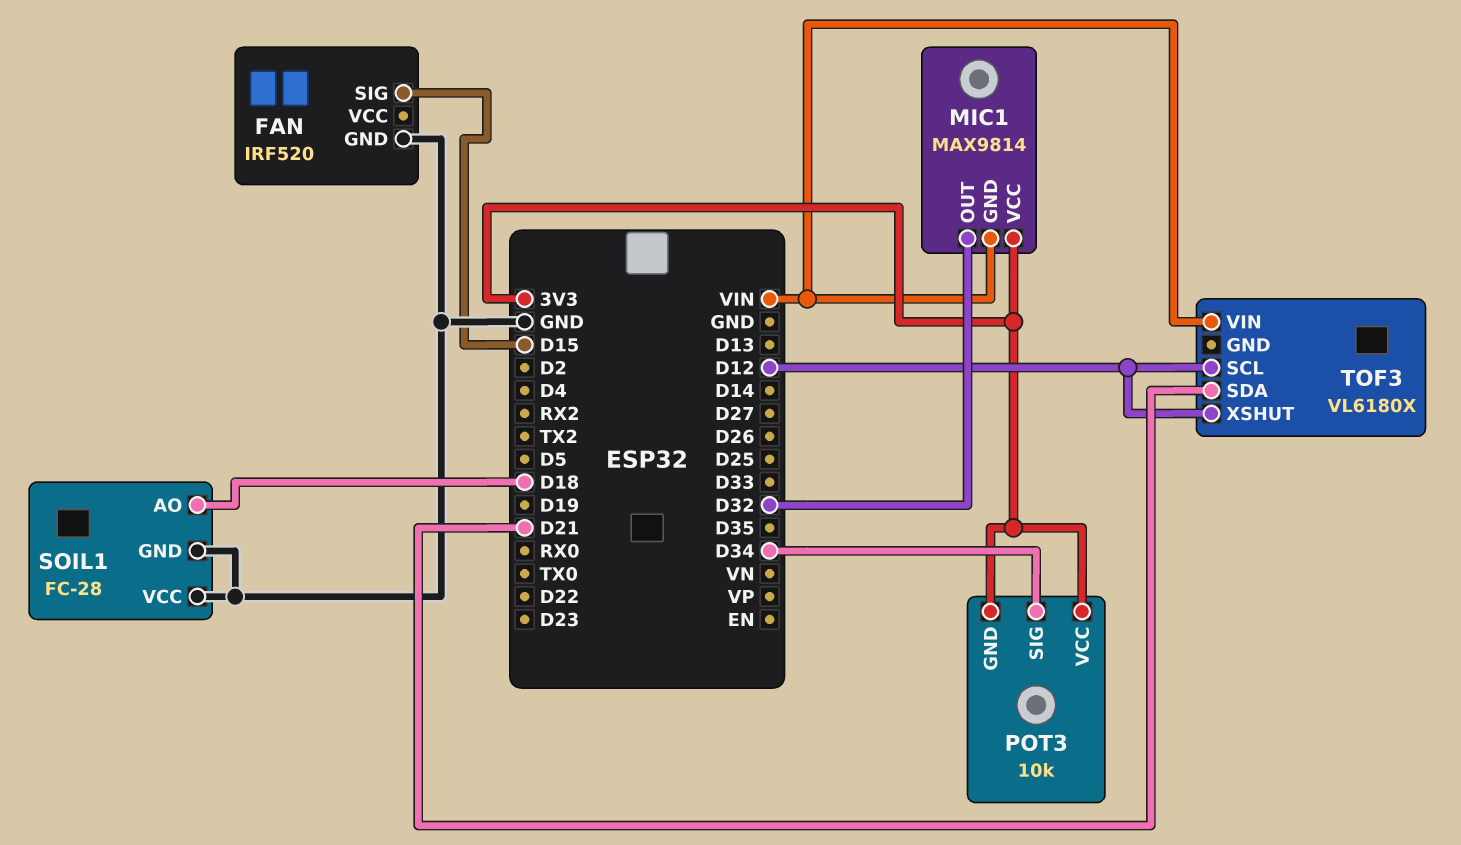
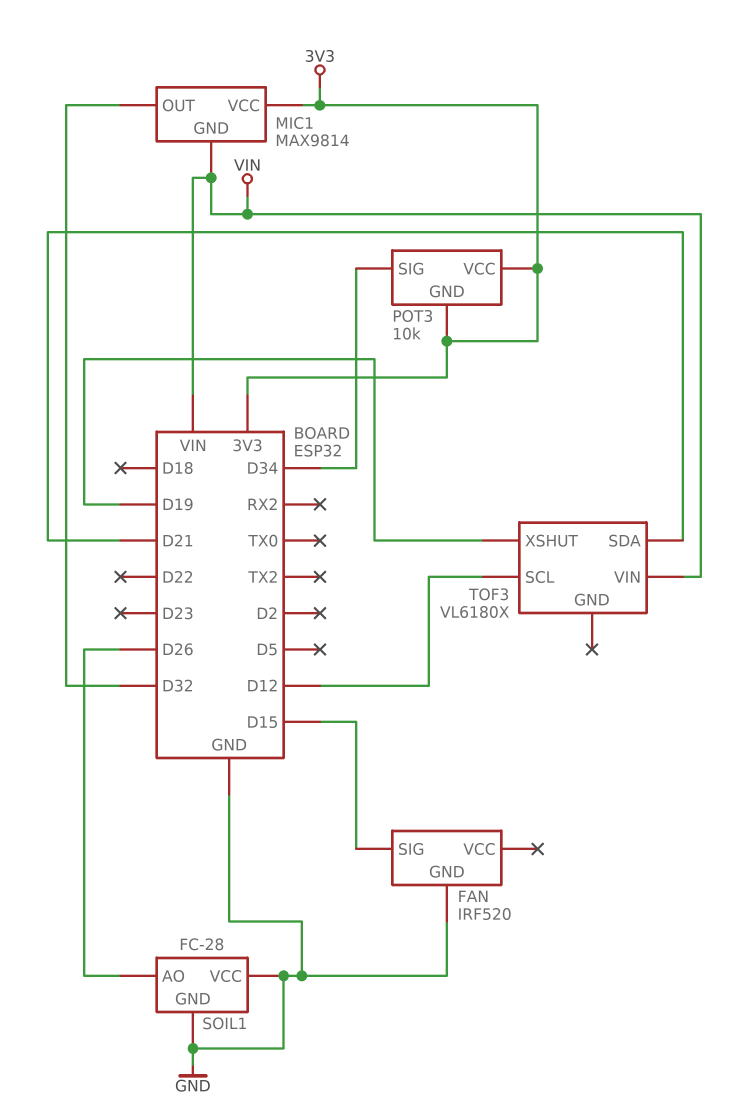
SOIL1 pin AO: D18 -> D26
TOF3 pin XSHUT: D12 -> D19

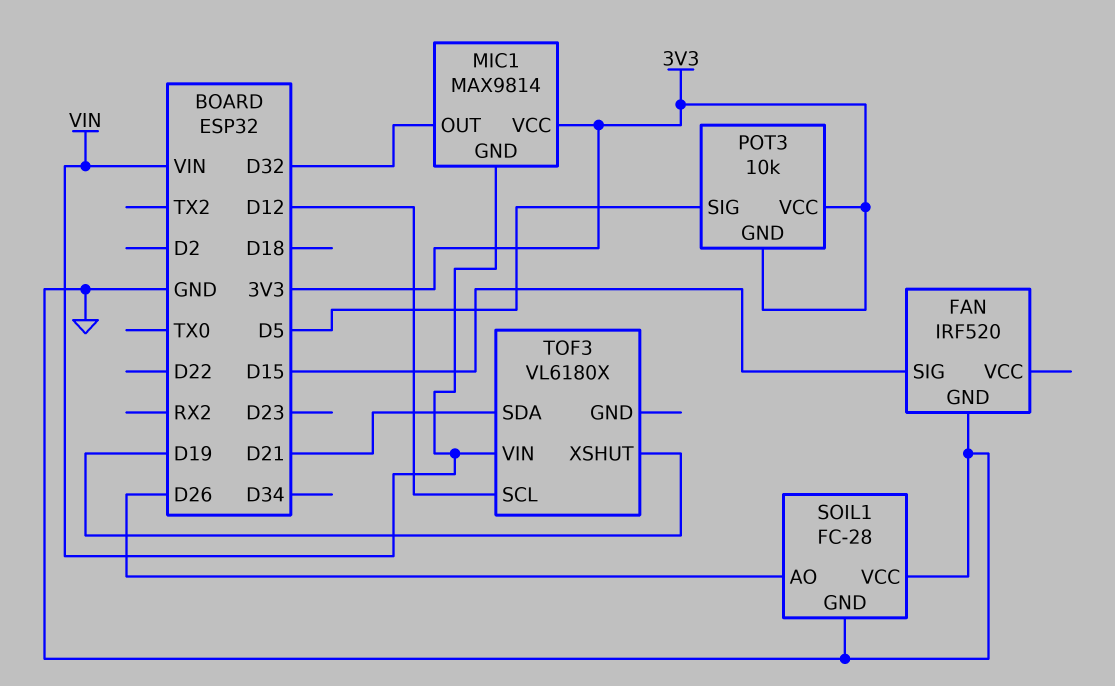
POT3 pin SIG: D34 -> D5

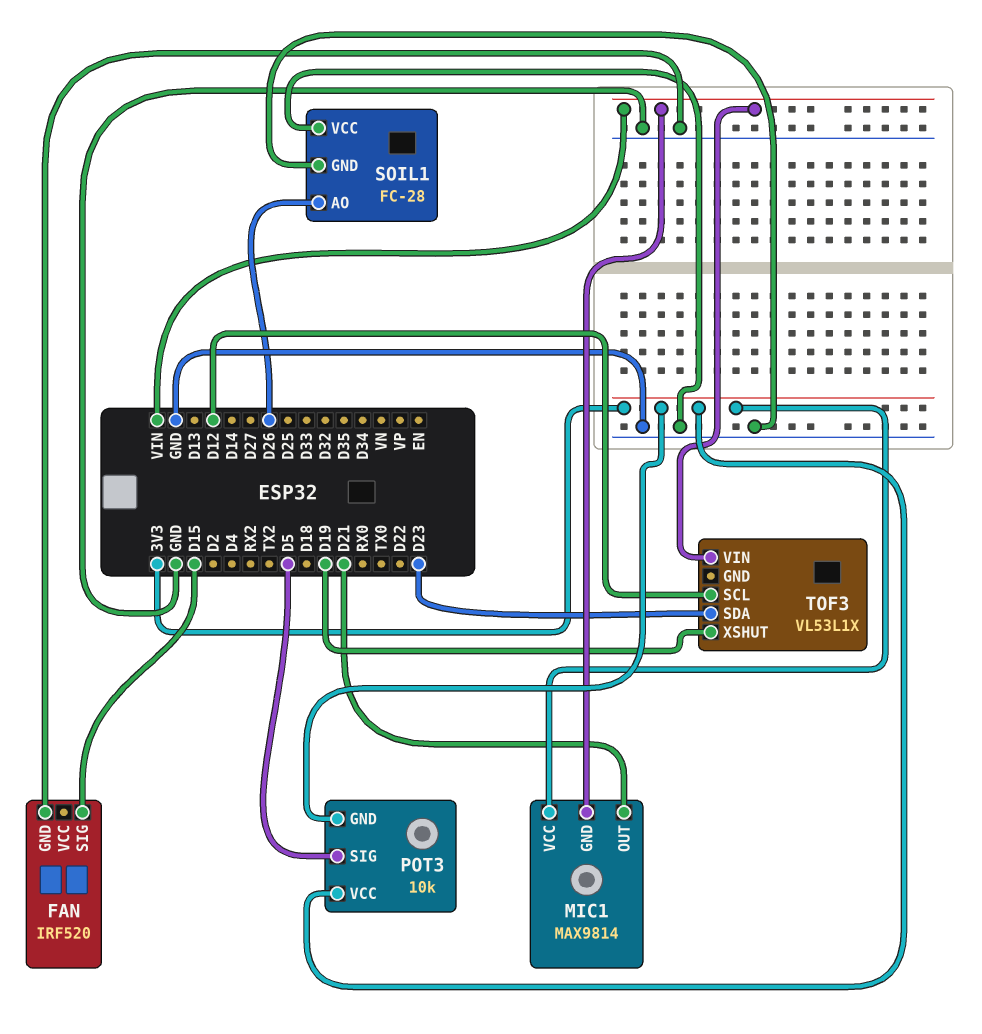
MIC1 pin OUT: D32 -> D21
TOF3: VL6180X -> VL53L1X
TOF3 pin SDA: D21 -> D23

